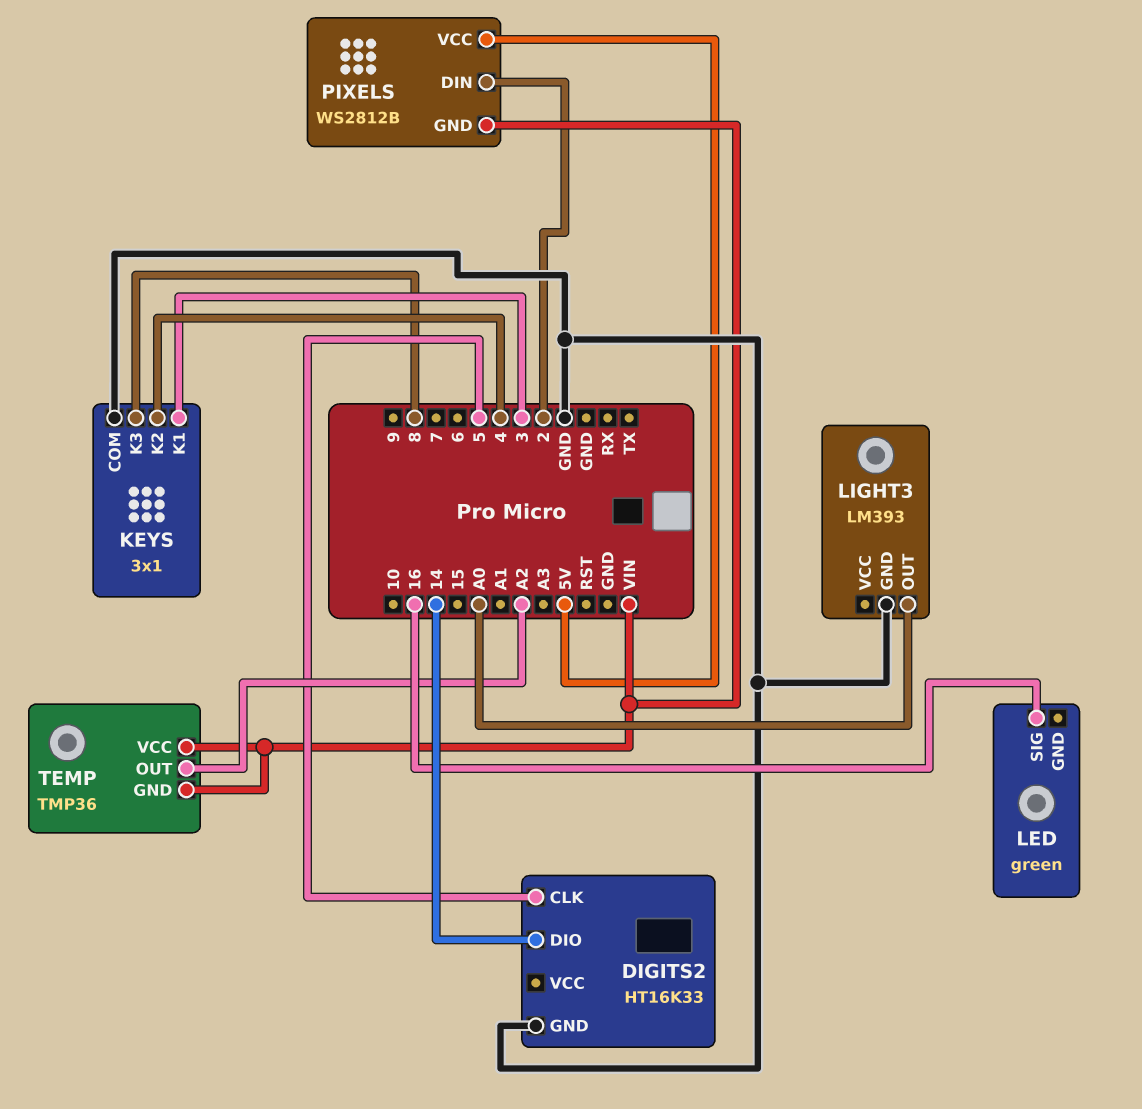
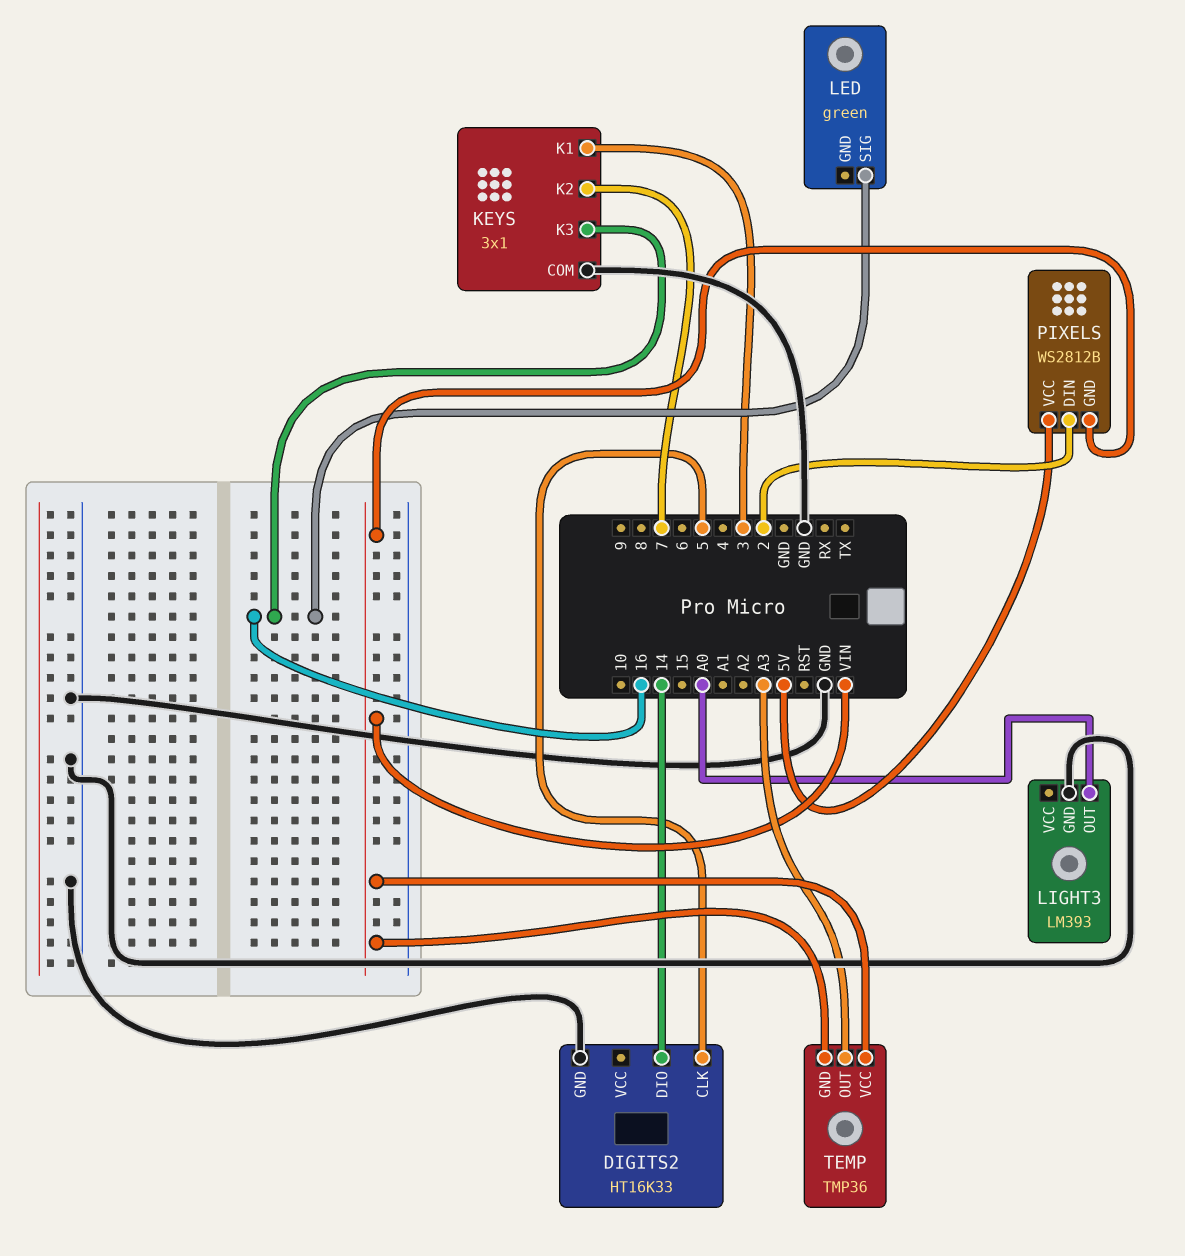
KEYS pin K2: 4 -> 7
KEYS pin K3: 8 -> 16
TEMP pin OUT: A2 -> A3

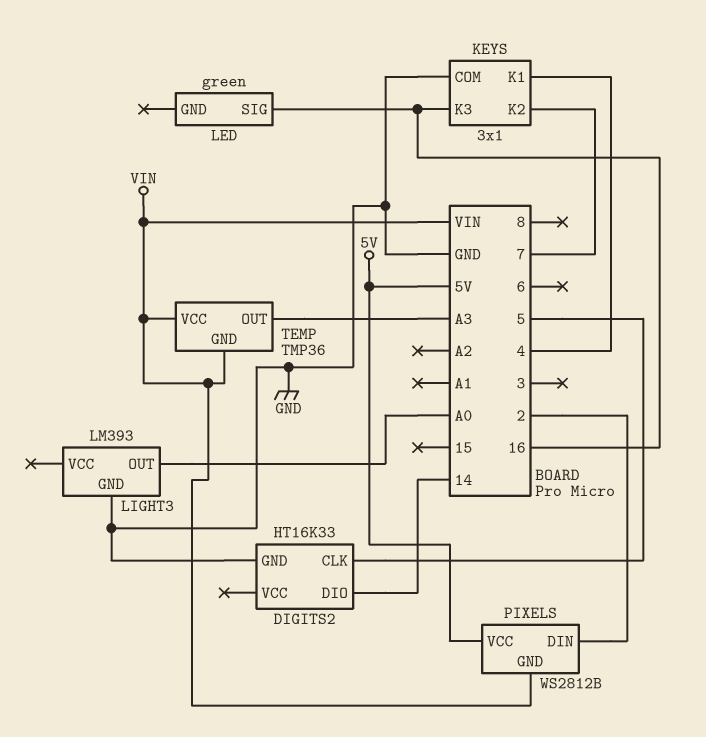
KEYS pin K1: 3 -> 4

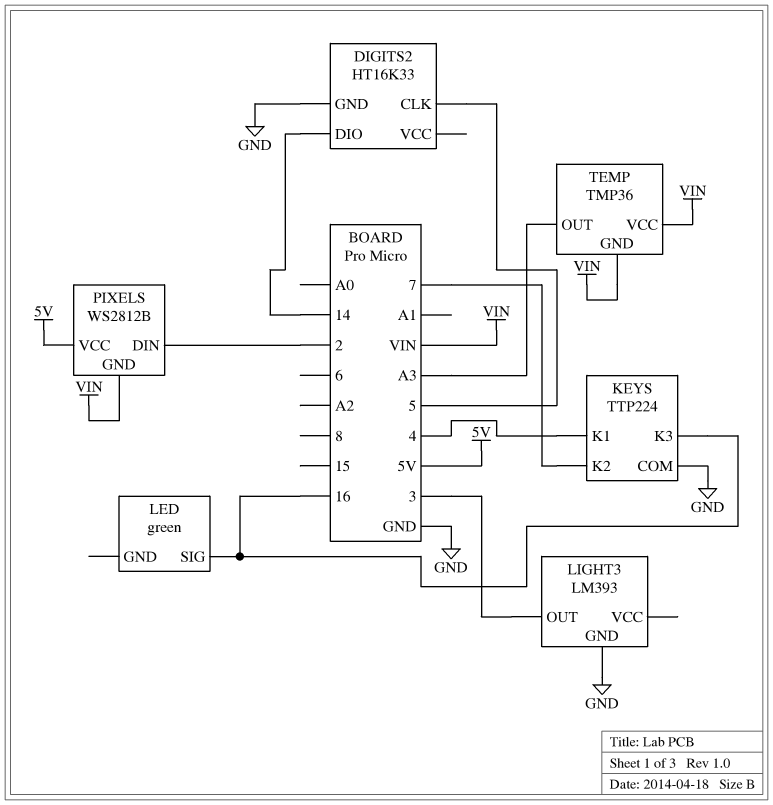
KEYS: 3x1 -> TTP224
LIGHT3 pin OUT: A0 -> 3

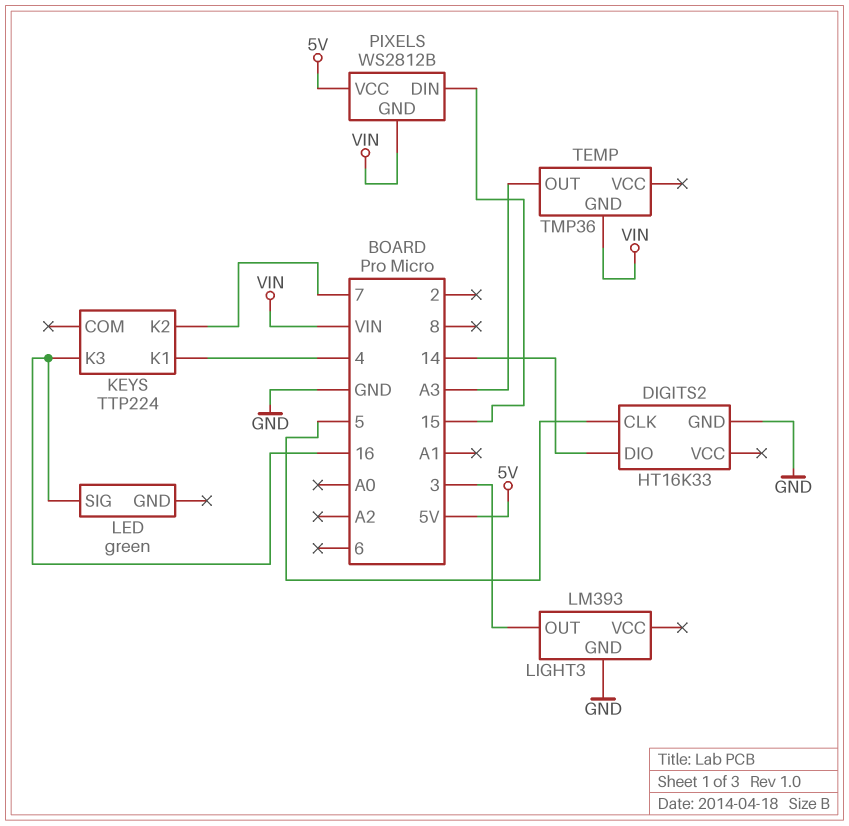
KEYS pin COM: GND -> none
PIXELS pin DIN: 2 -> 15
TEMP pin VCC: VIN -> none

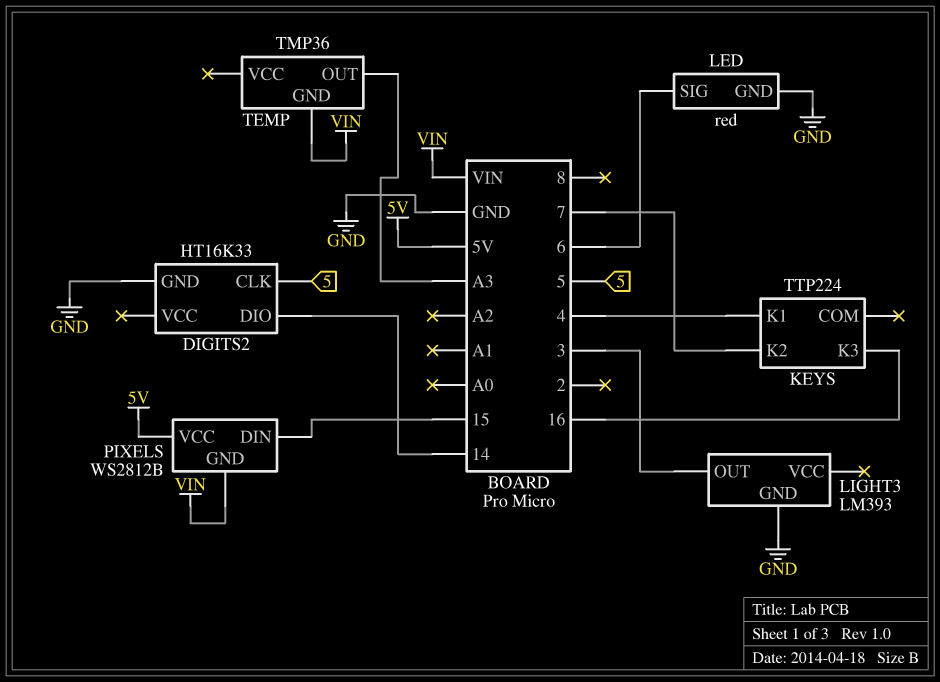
LED: green -> red
LED pin GND: none -> GND
LED pin SIG: 16 -> 6

